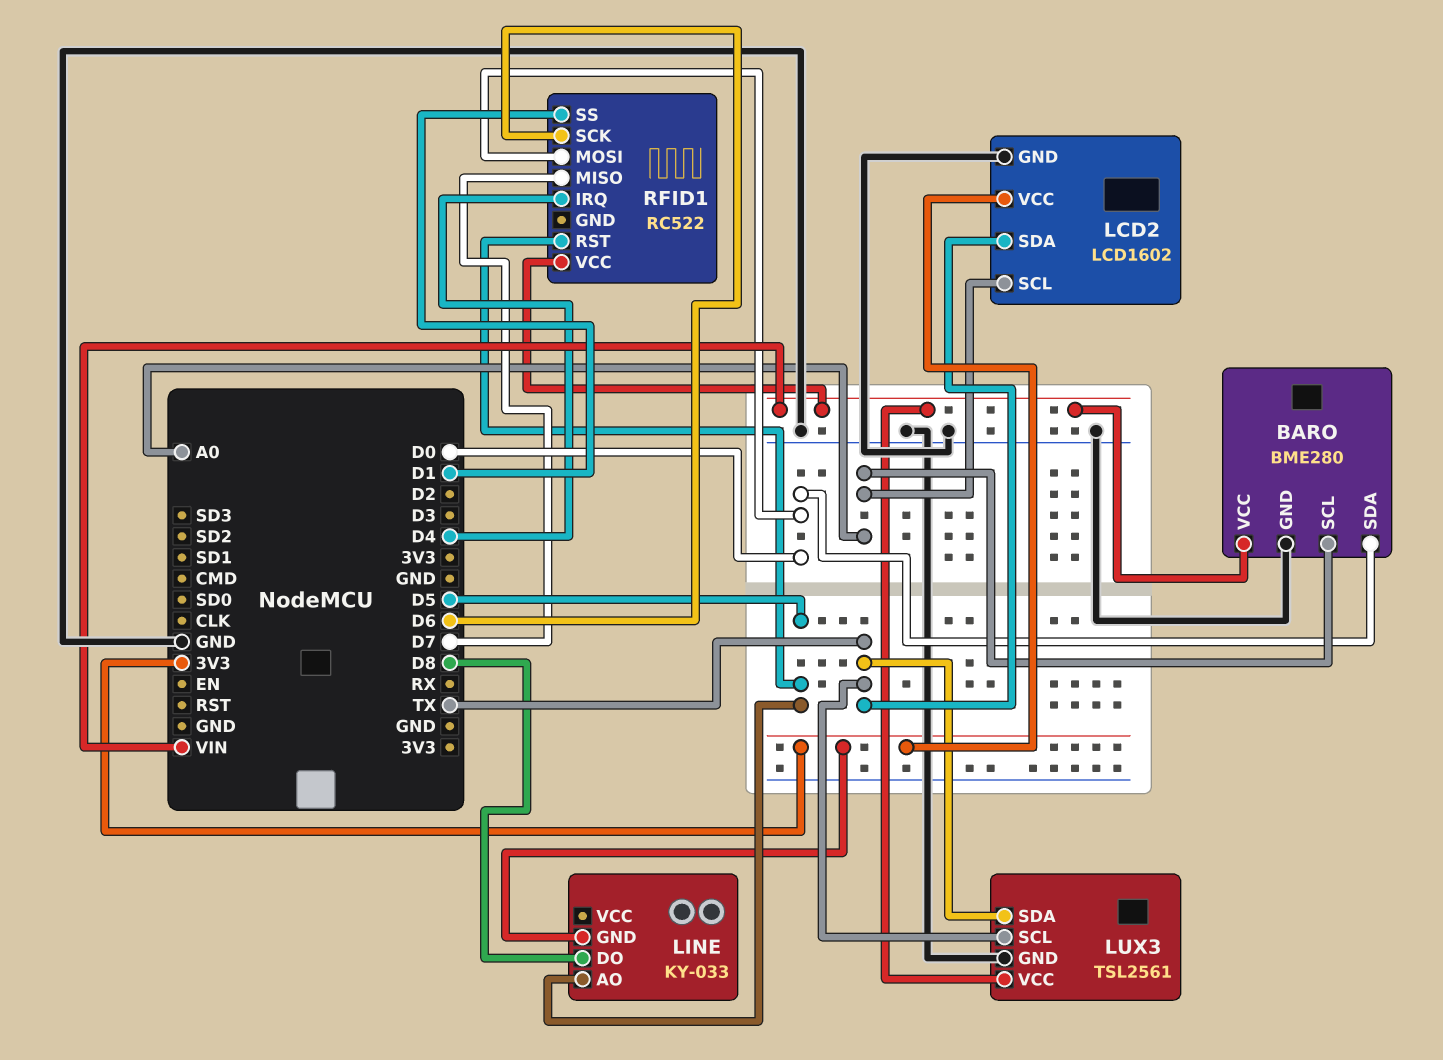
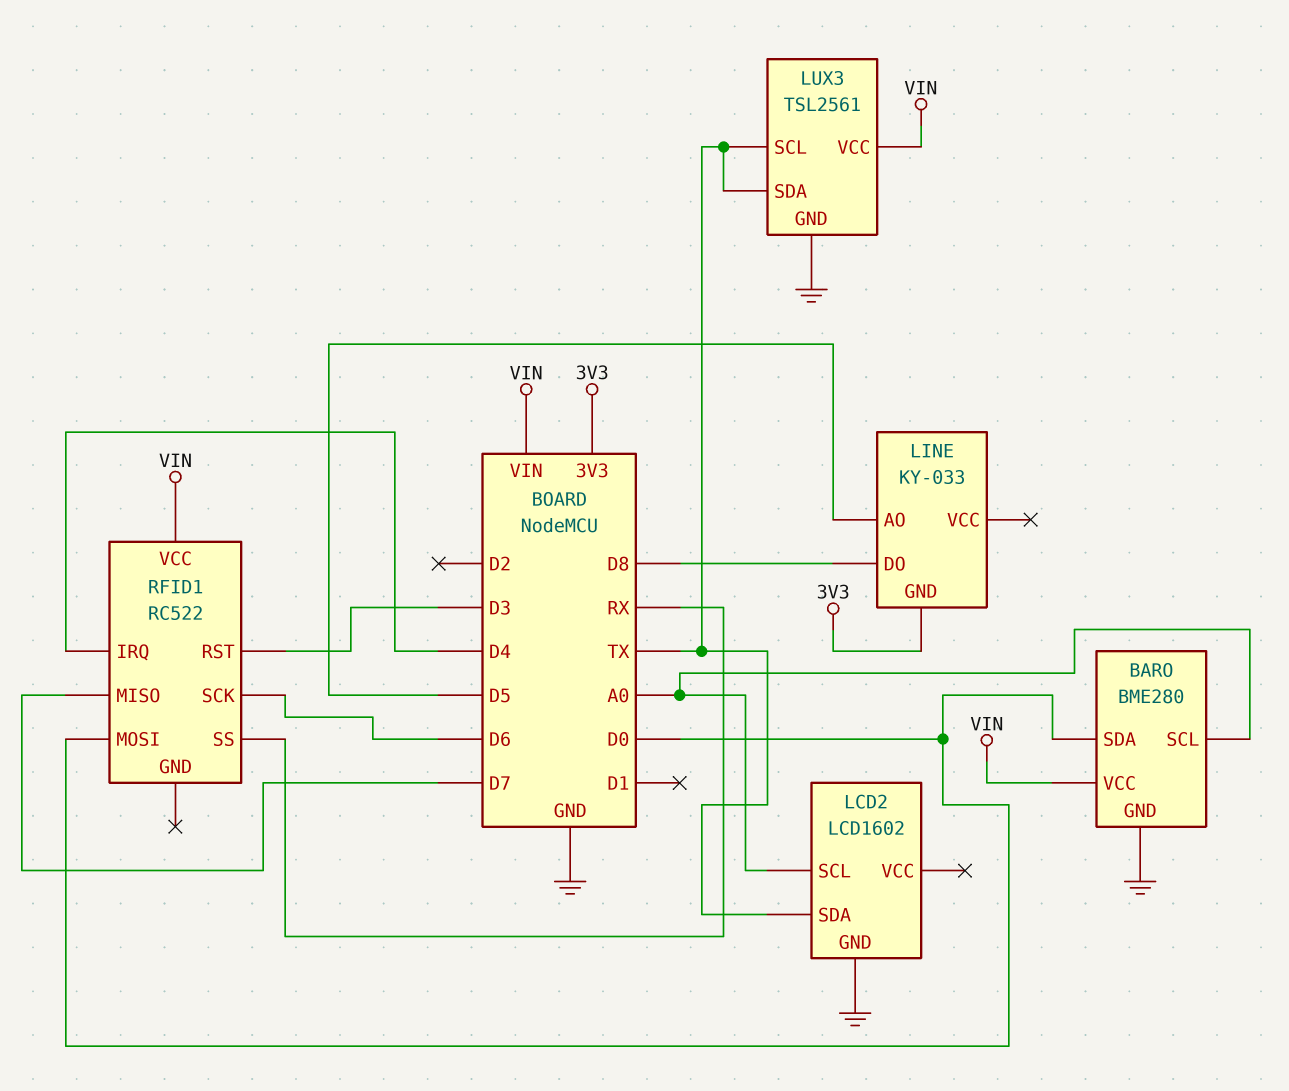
LCD2 pin VCC: 3V3 -> none
RFID1 pin RST: D5 -> D3
RFID1 pin SS: D1 -> RX

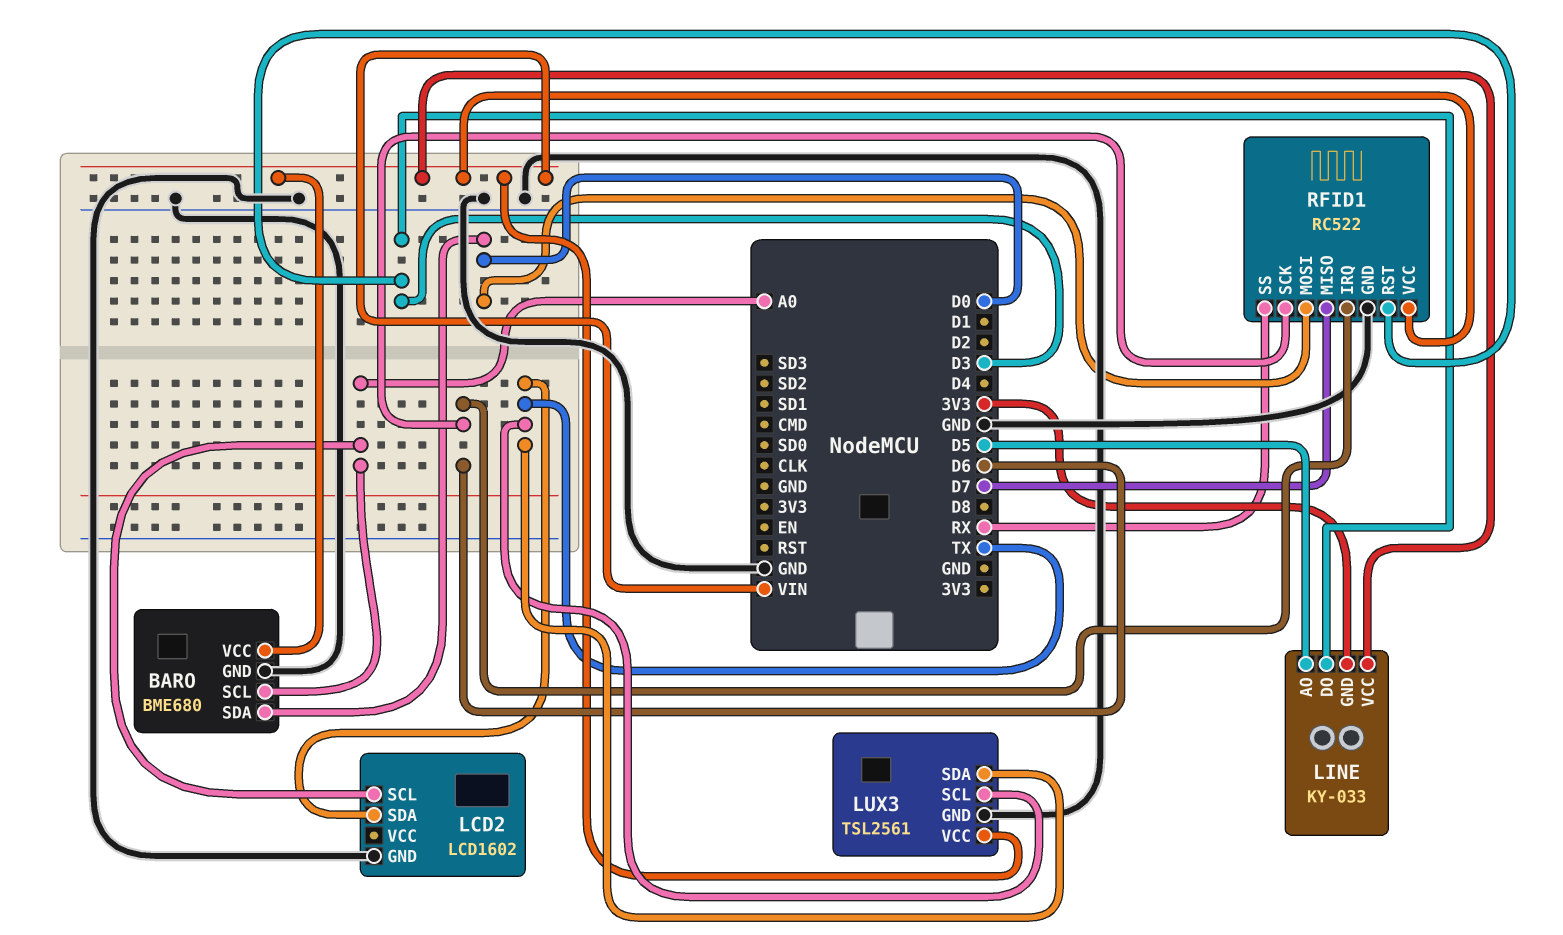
BARO: BME280 -> BME680
LINE pin DO: D8 -> D3
LINE pin VCC: none -> VIN
RFID1 pin GND: none -> GND
RFID1 pin IRQ: D4 -> D6

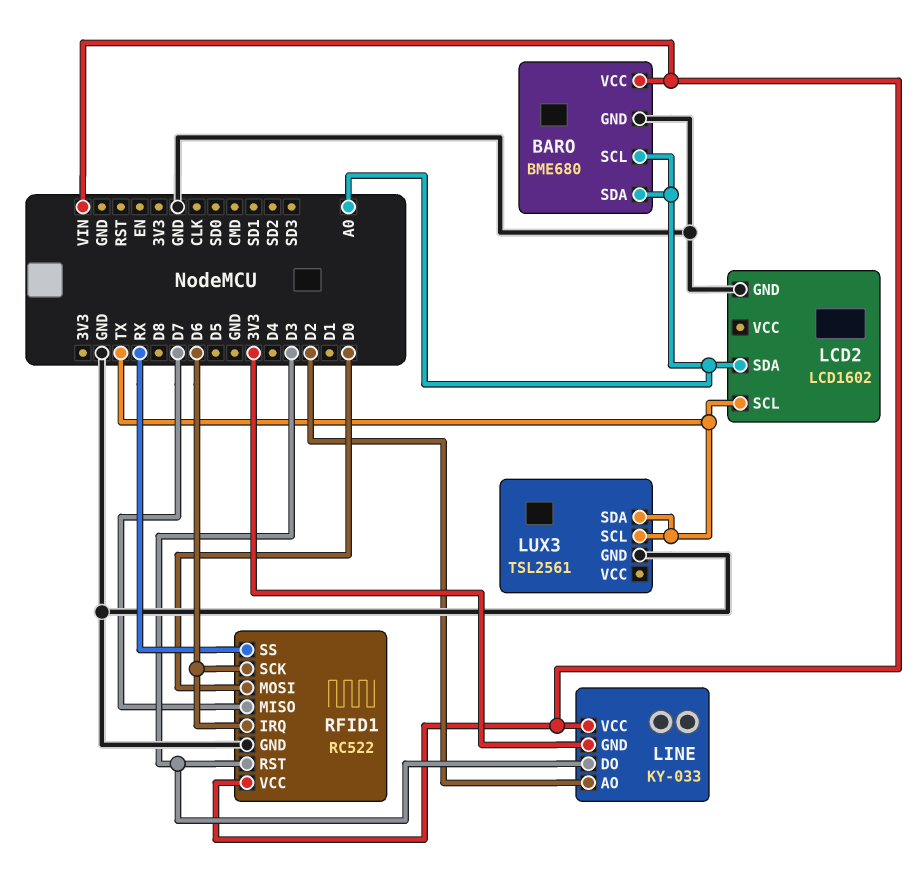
BARO pin SDA: D0 -> A0
LCD2 pin SCL: A0 -> TX
LCD2 pin SDA: TX -> A0
LINE pin AO: D5 -> D2
LUX3 pin VCC: VIN -> none

